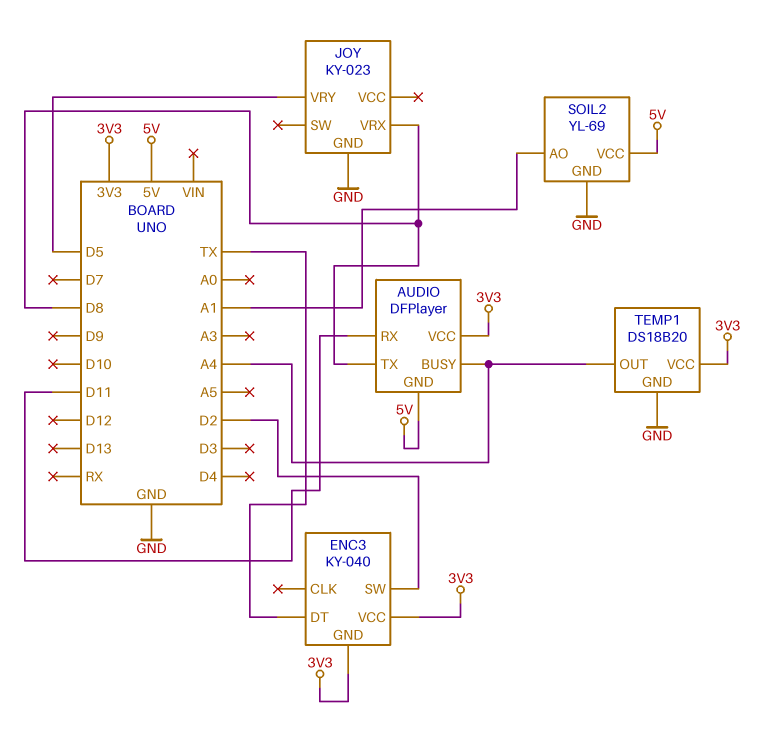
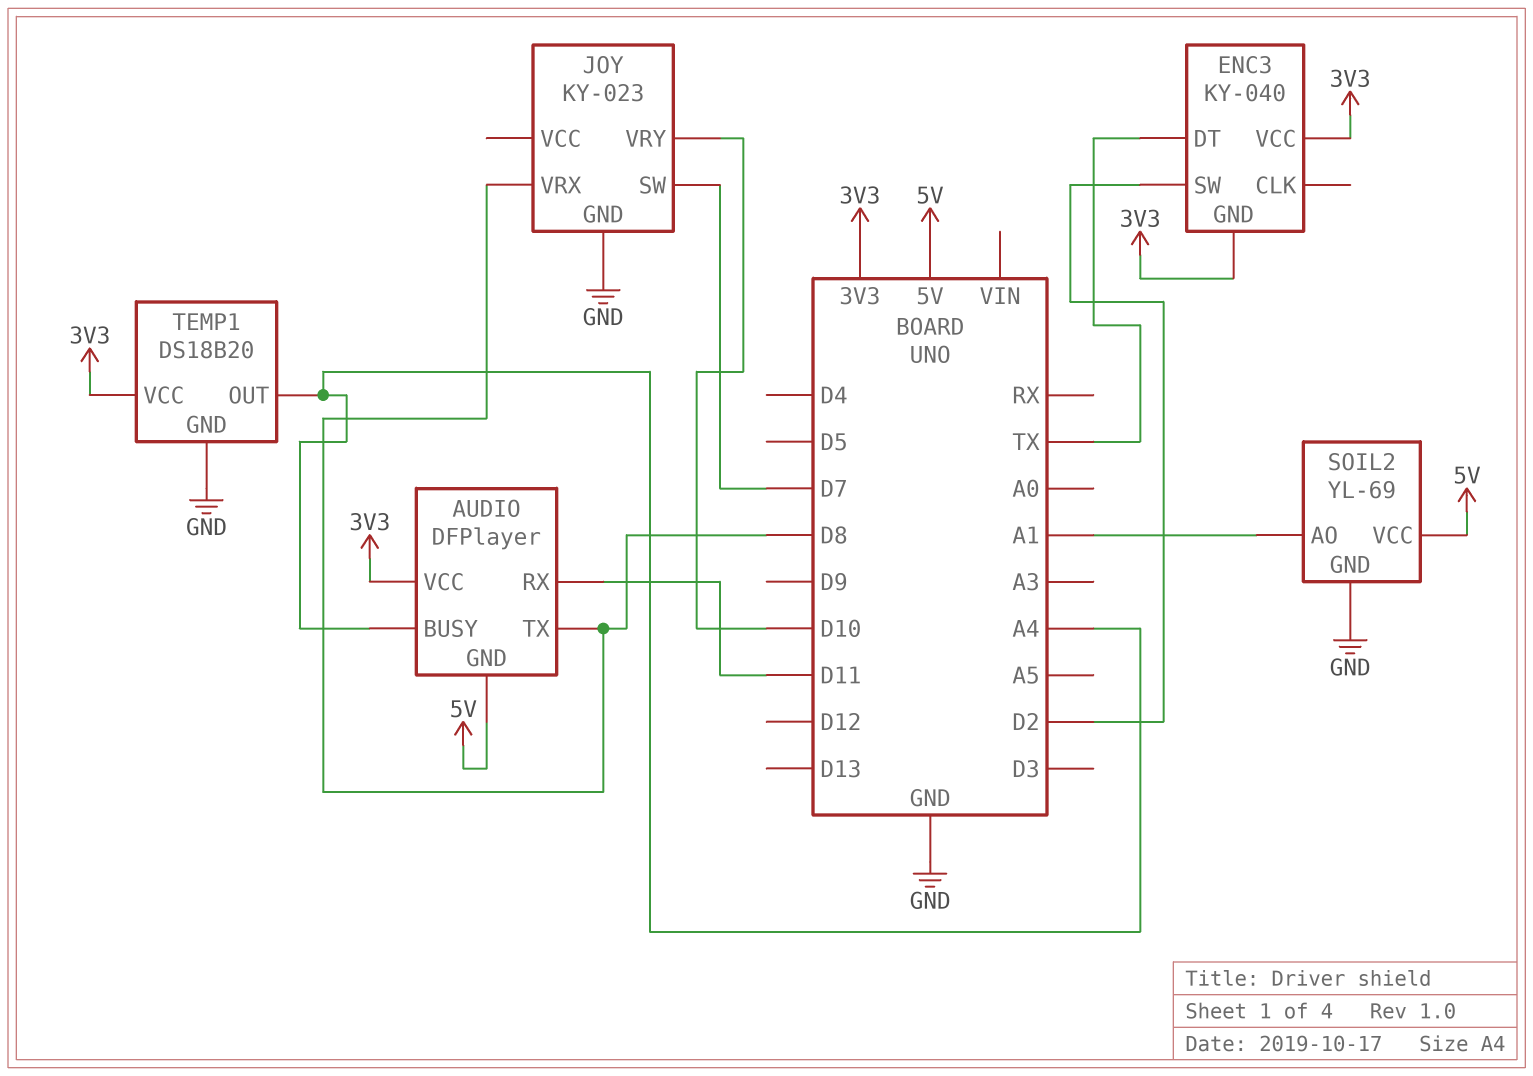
JOY pin SW: none -> D7
JOY pin VRY: D5 -> D10

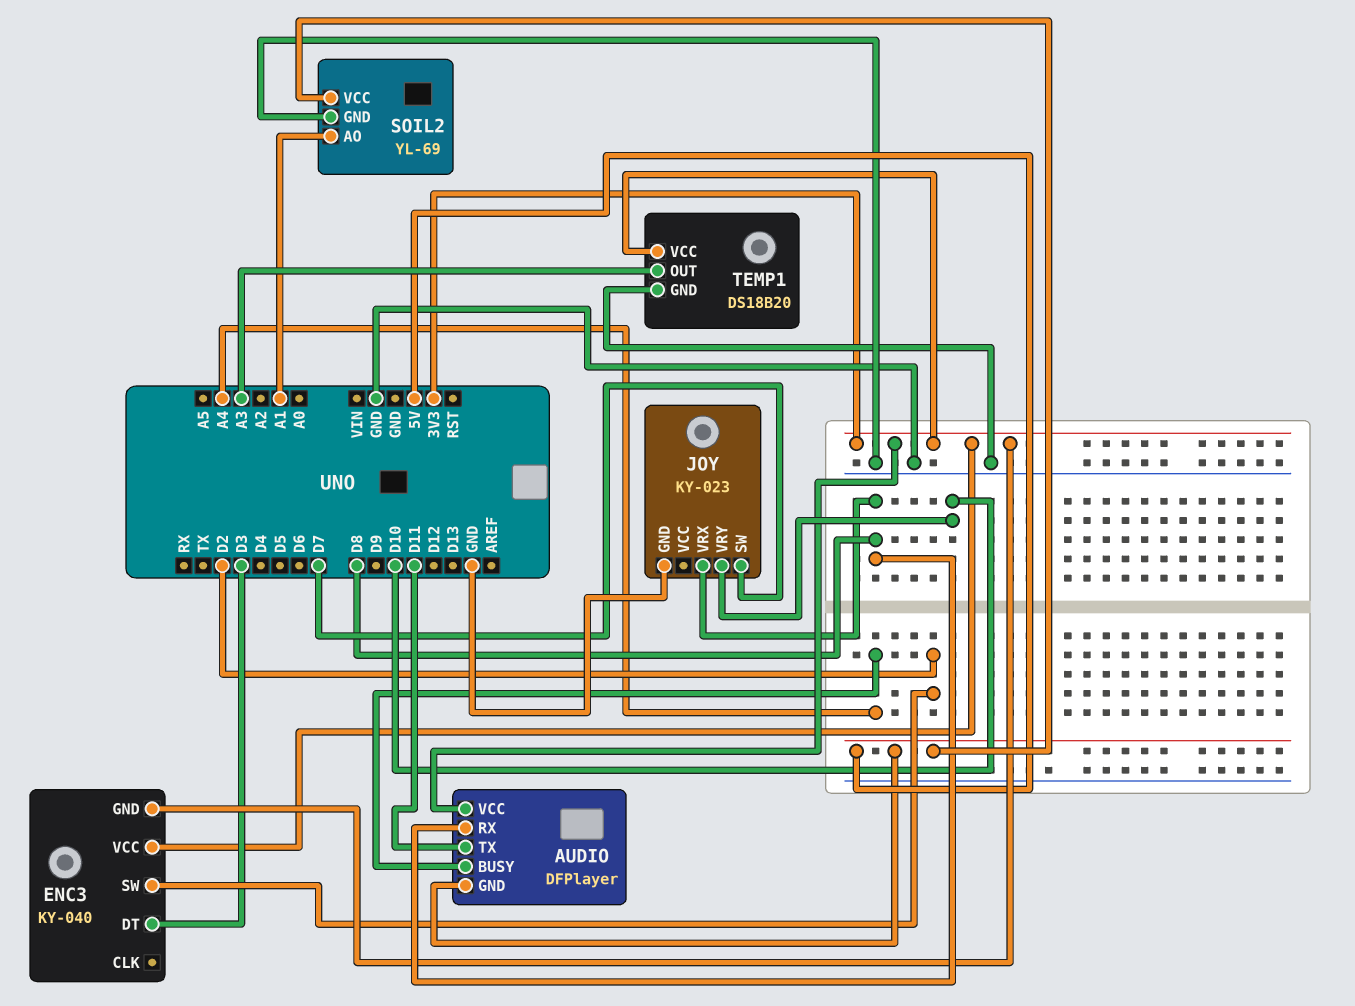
AUDIO pin RX: D11 -> D8
AUDIO pin TX: D8 -> D11
ENC3 pin DT: TX -> D3
TEMP1 pin OUT: A4 -> A3

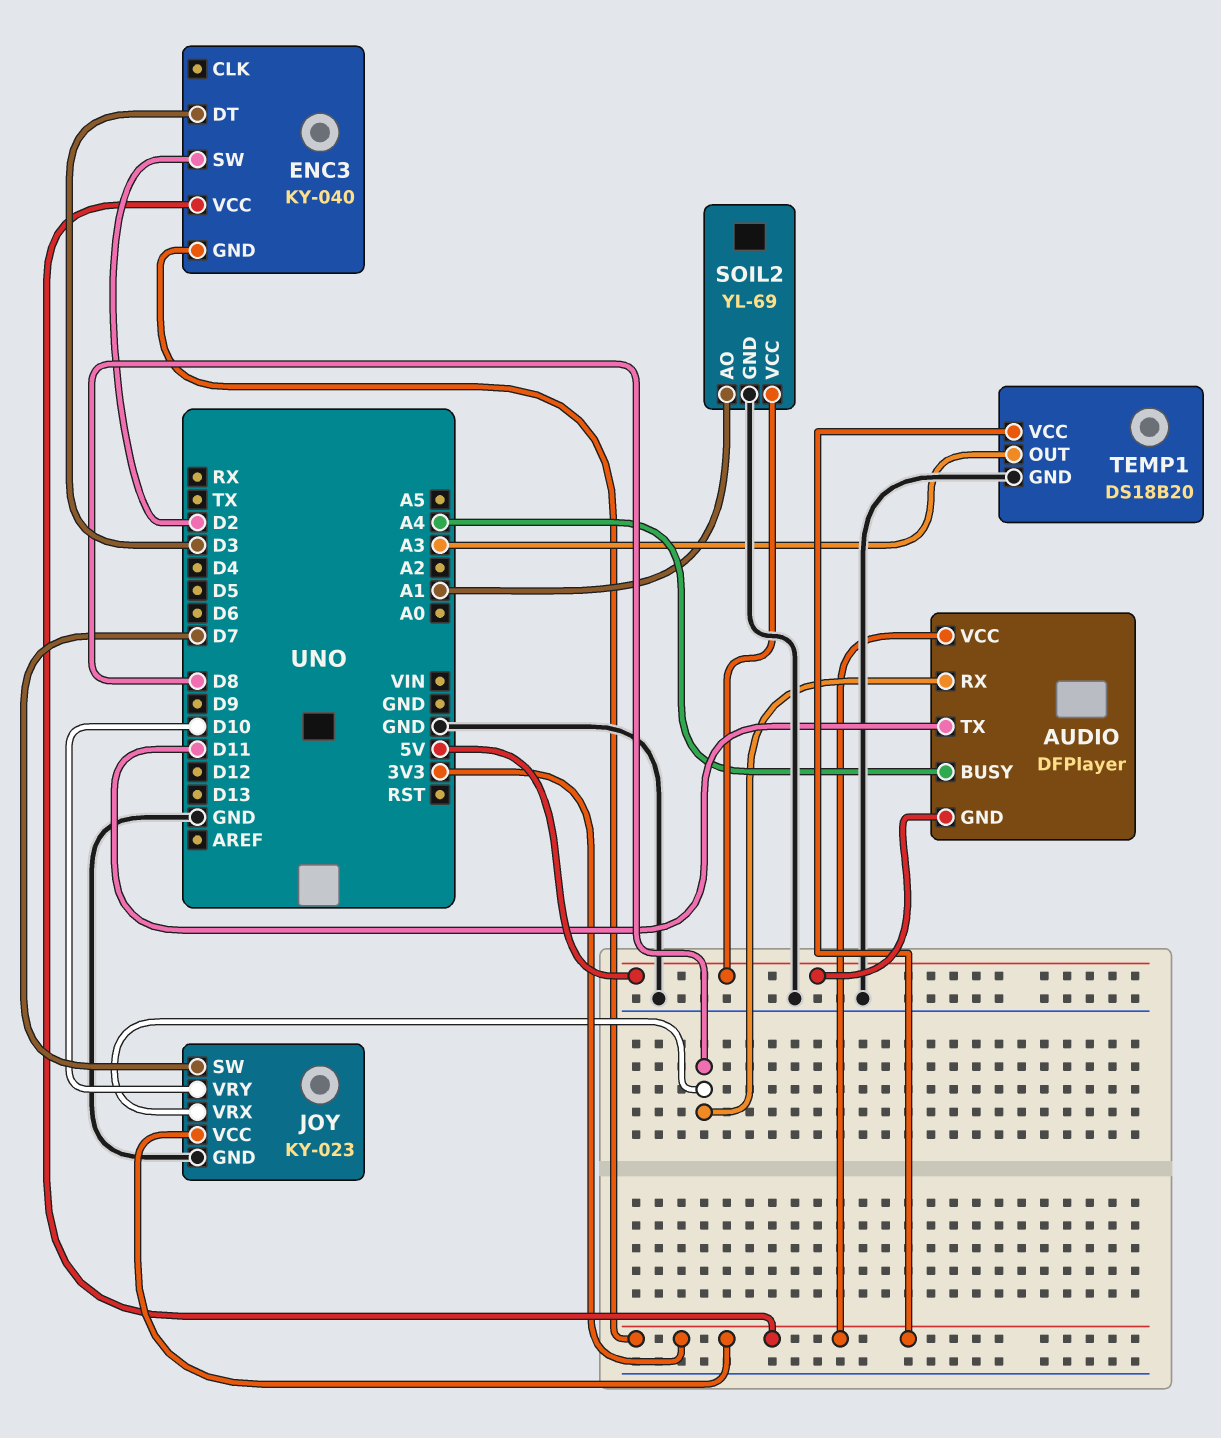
JOY pin VCC: none -> 3V3

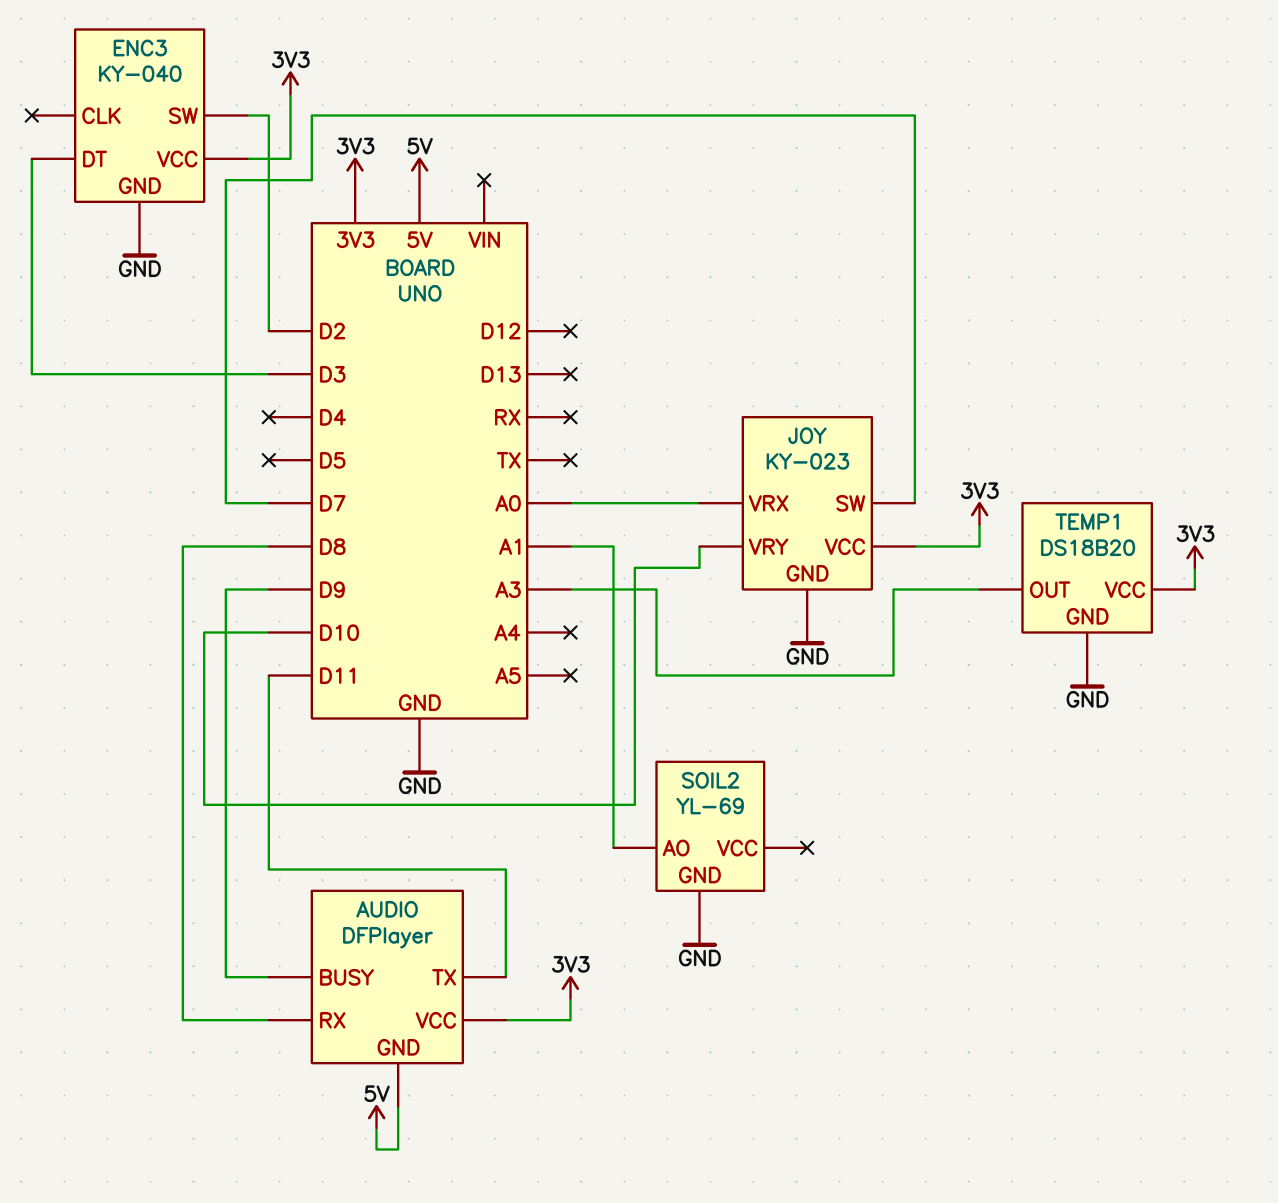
AUDIO pin BUSY: A4 -> D9
ENC3 pin GND: 3V3 -> GND
JOY pin VRX: D8 -> A0
SOIL2 pin VCC: 5V -> none

